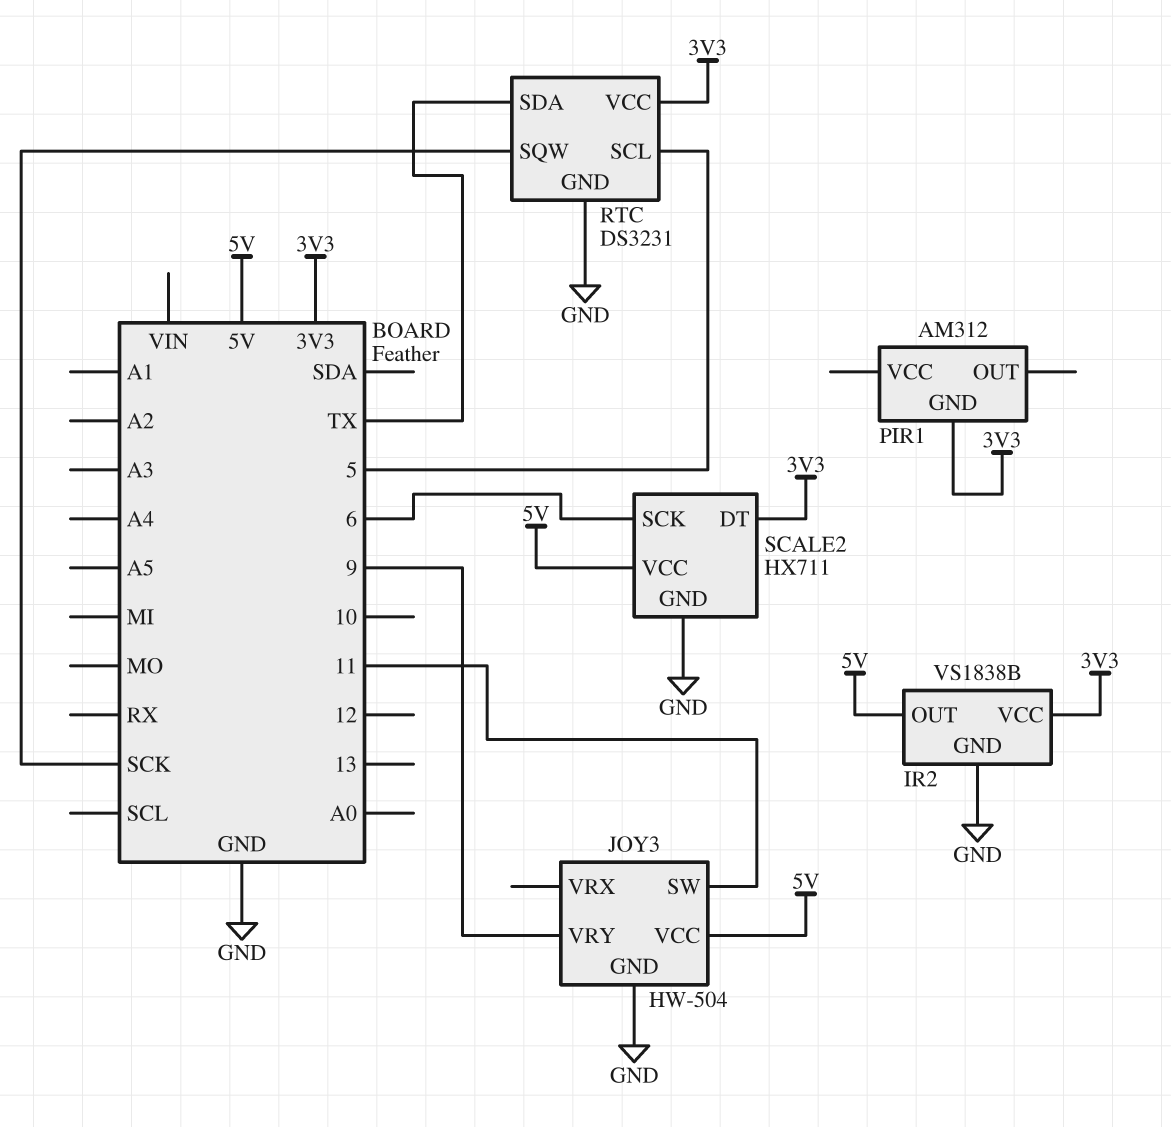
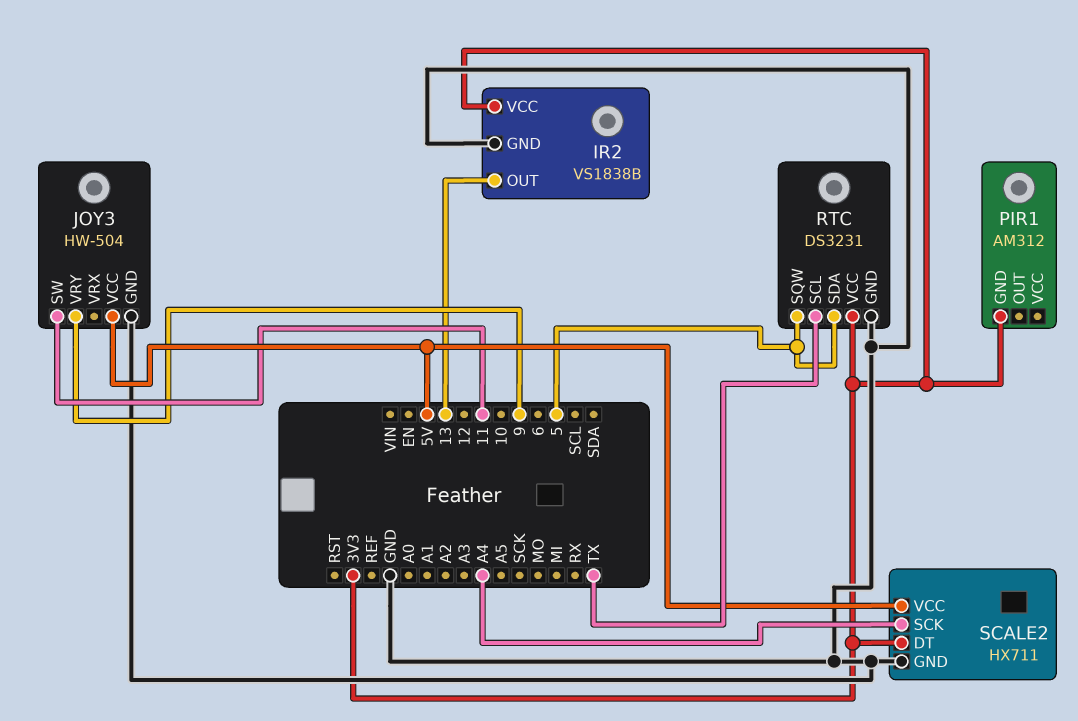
IR2 pin OUT: 5V -> 13
RTC pin SCL: 5 -> TX
RTC pin SDA: TX -> 5
RTC pin SQW: SCK -> 5
SCALE2 pin SCK: 6 -> A4

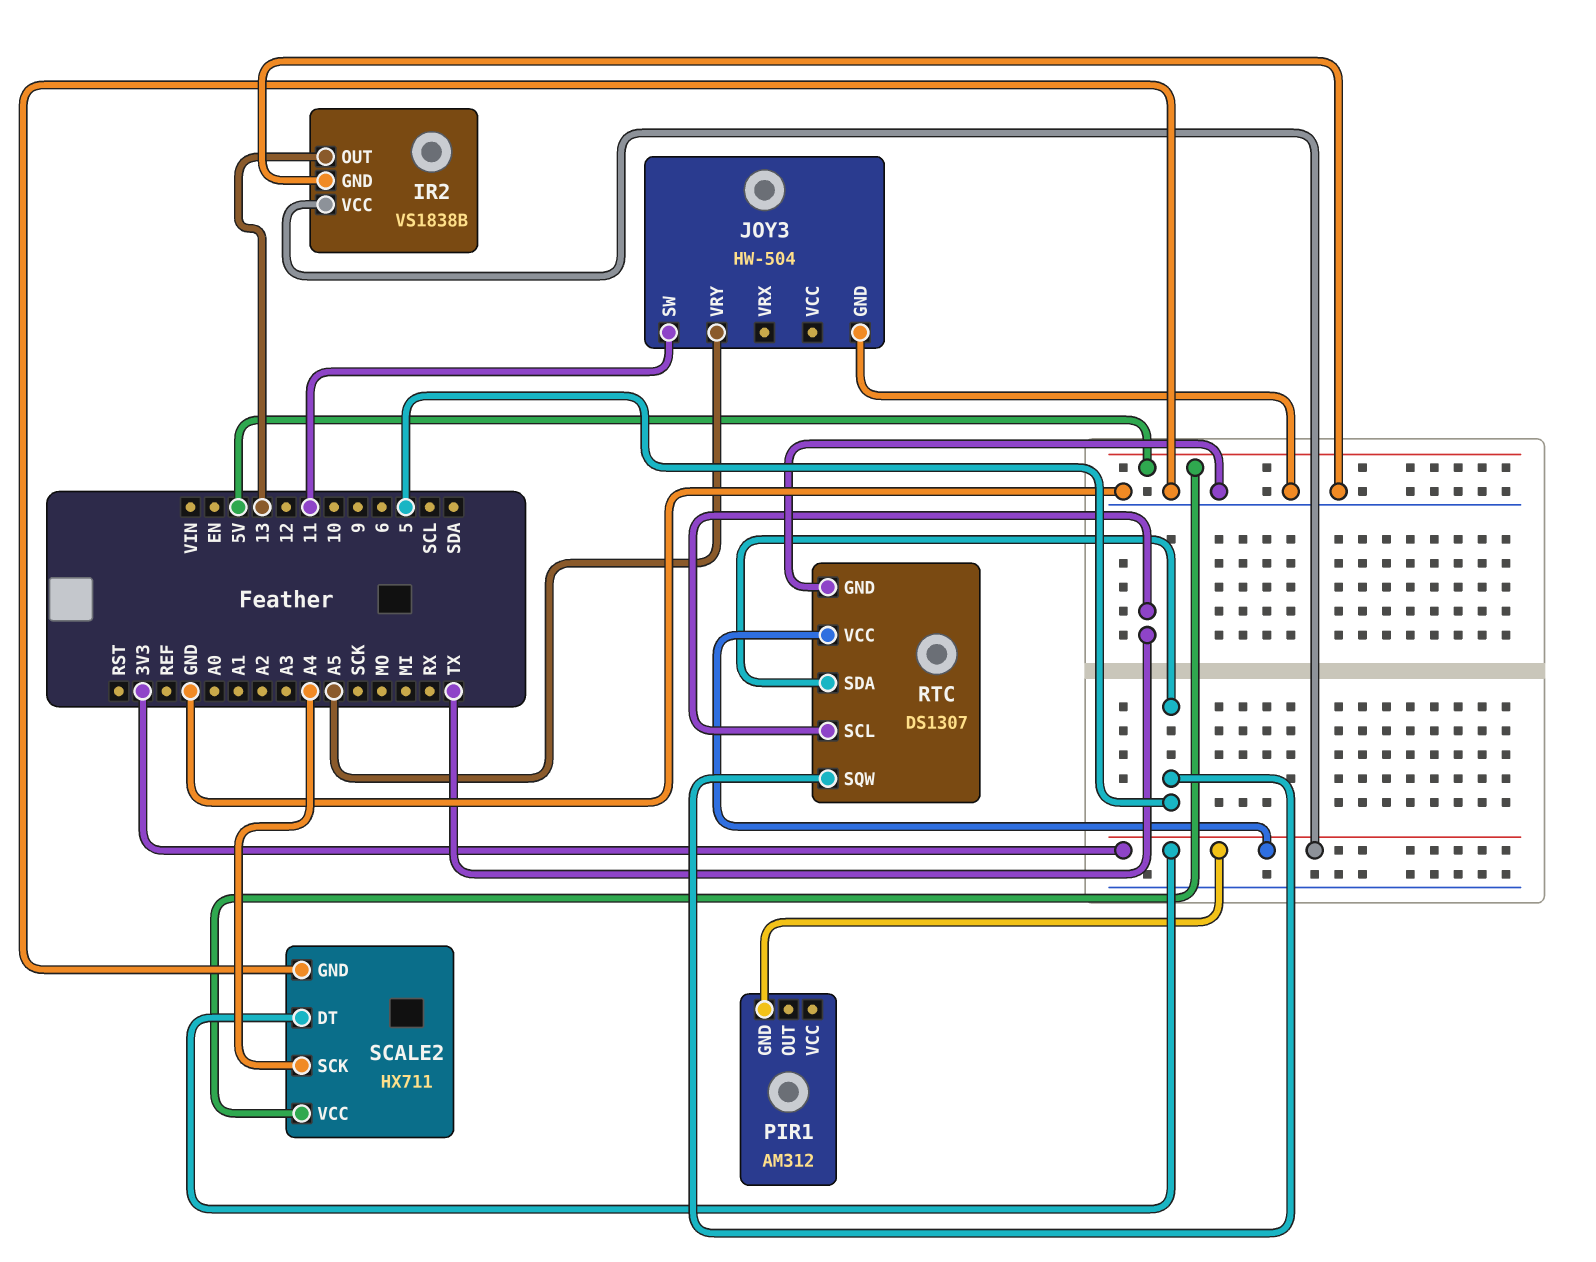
JOY3 pin VCC: 5V -> none
JOY3 pin VRY: 9 -> A5
RTC: DS3231 -> DS1307

